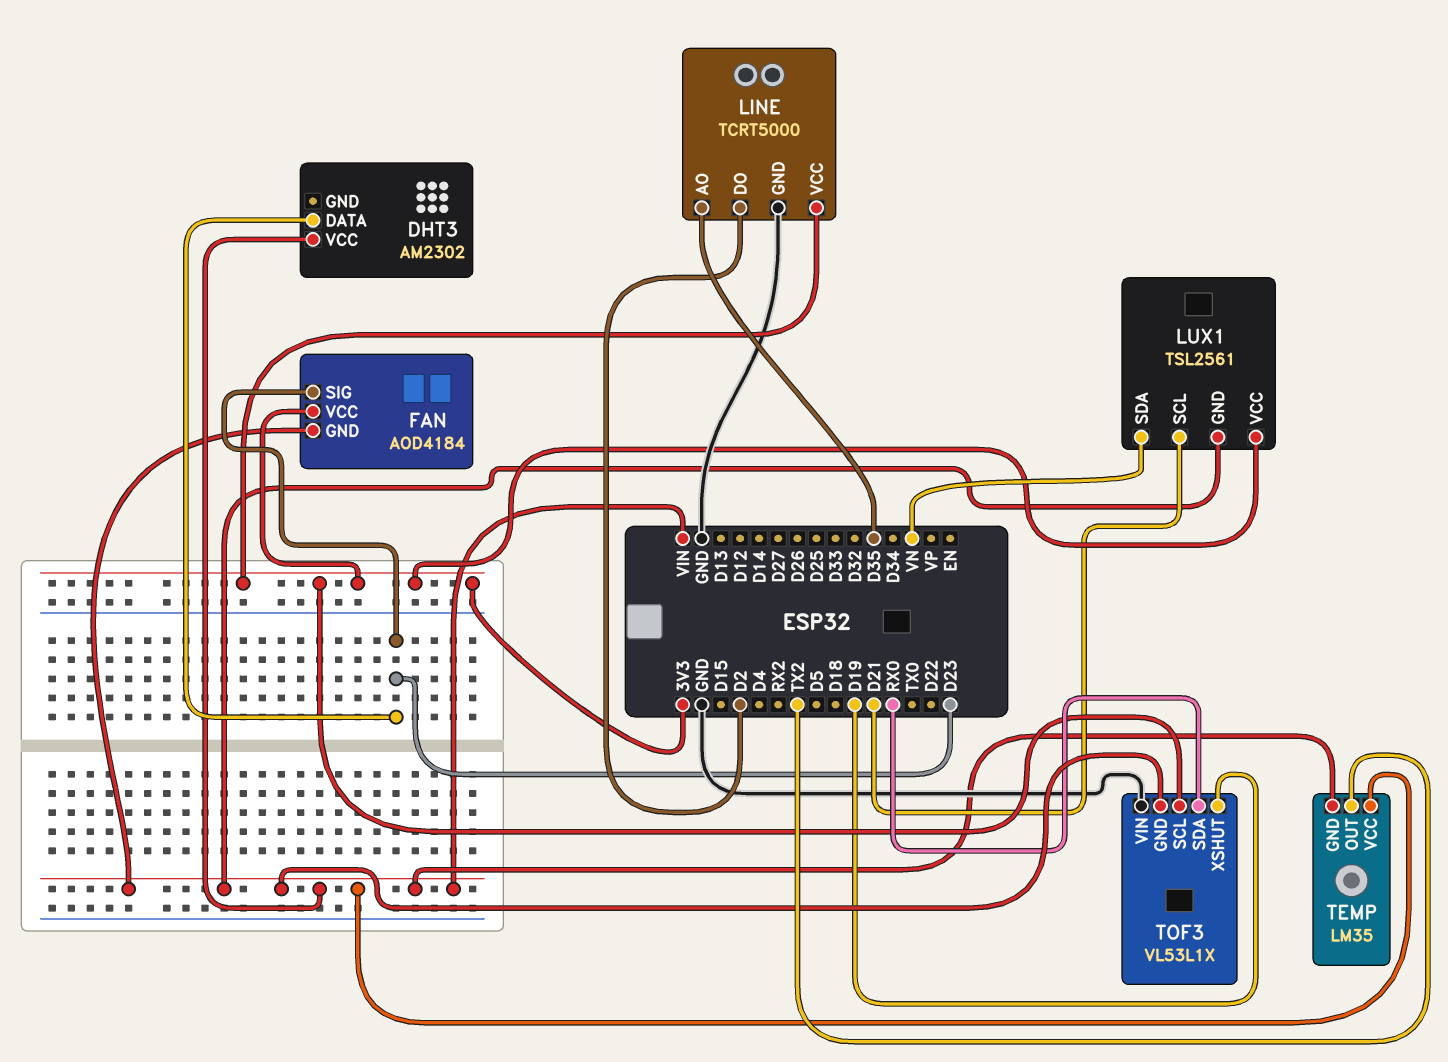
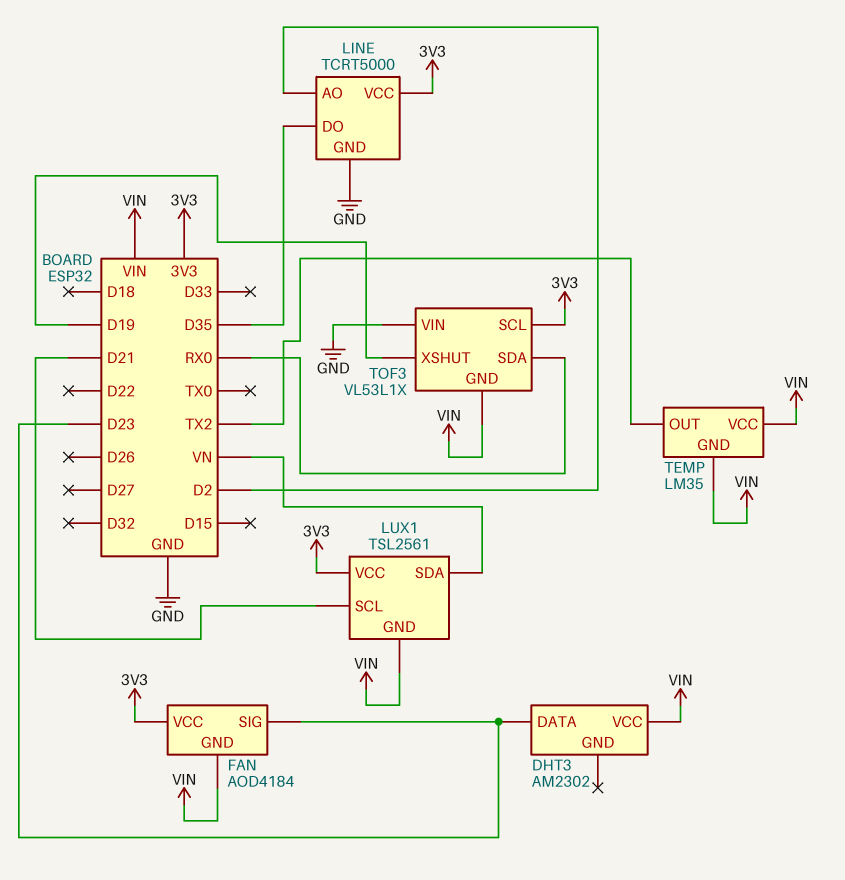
LINE pin AO: D35 -> D2
LINE pin DO: D2 -> D35

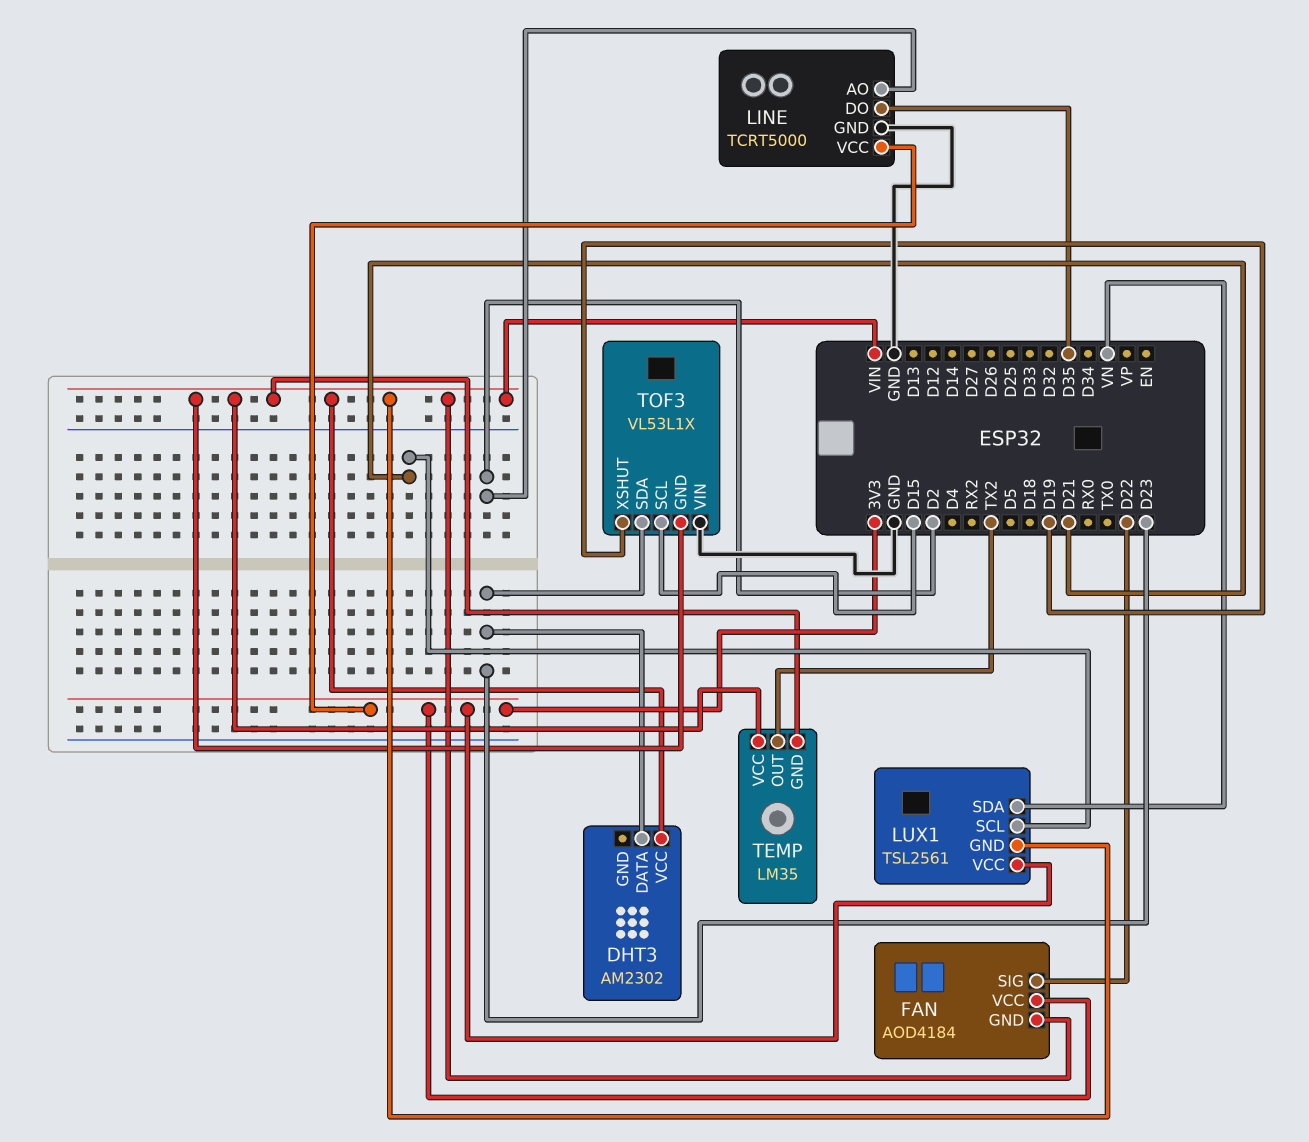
FAN pin SIG: D23 -> D22
TOF3 pin SCL: 3V3 -> D15
TOF3 pin SDA: RX0 -> D23

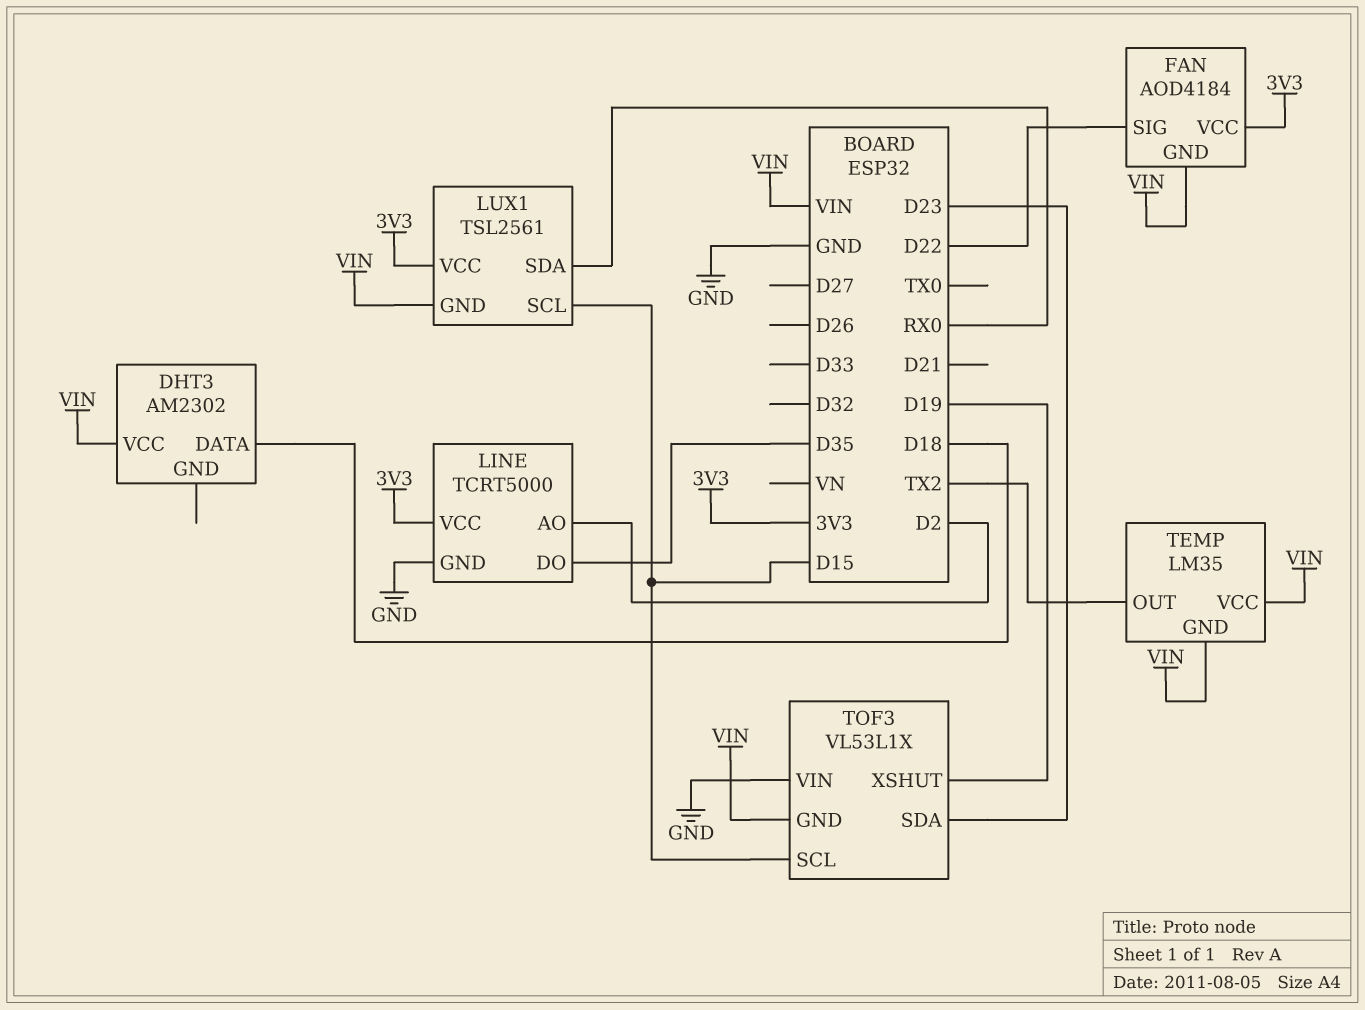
DHT3 pin DATA: D23 -> D18
LUX1 pin SCL: D21 -> D15
LUX1 pin SDA: VN -> RX0

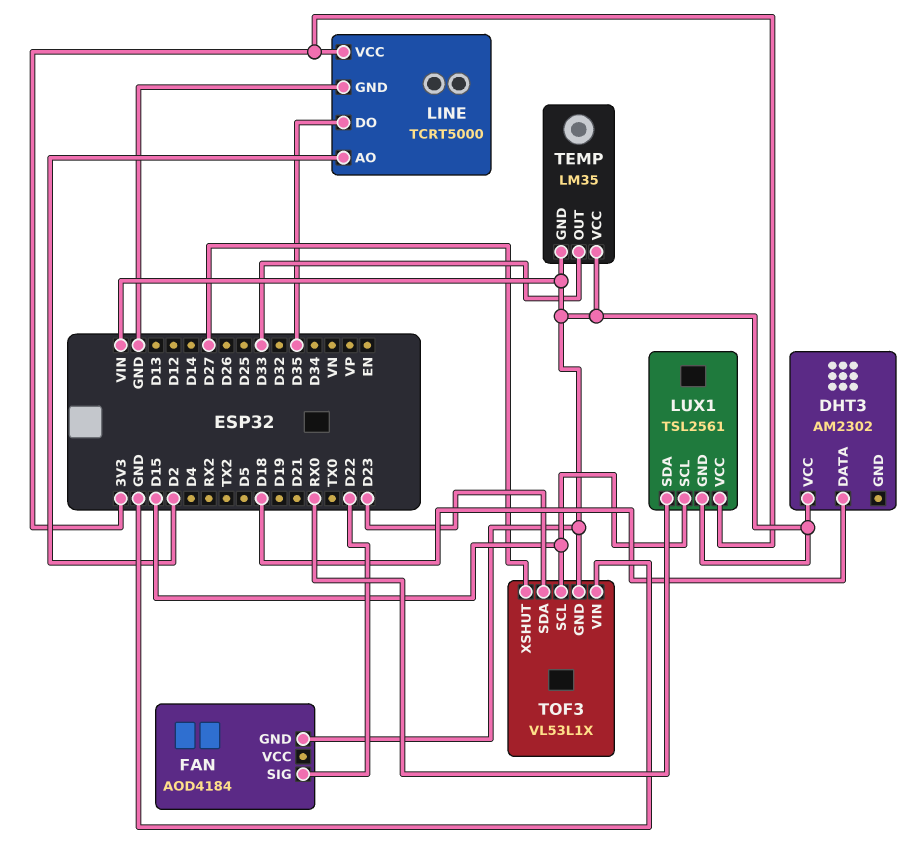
FAN pin VCC: 3V3 -> none
TEMP pin OUT: TX2 -> D33
TOF3 pin XSHUT: D19 -> D27

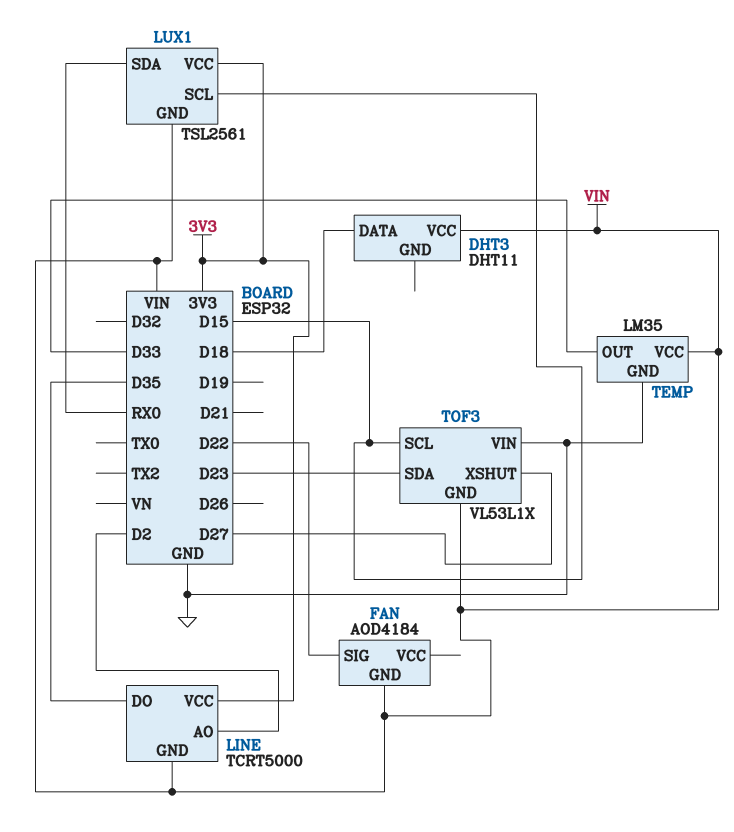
DHT3: AM2302 -> DHT11
LINE pin GND: GND -> VIN
TEMP pin GND: VIN -> GND

